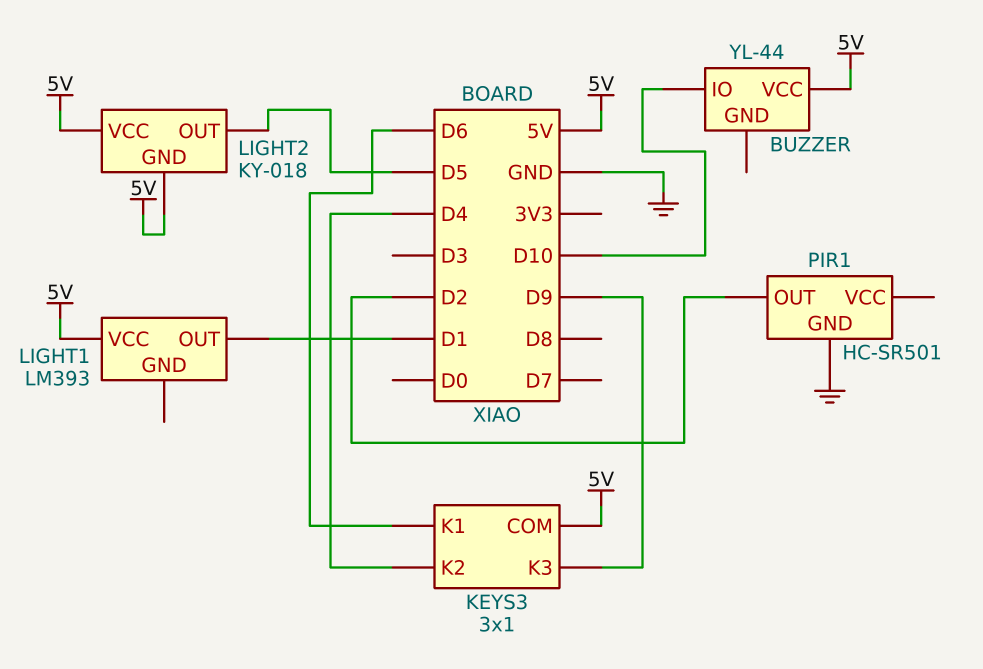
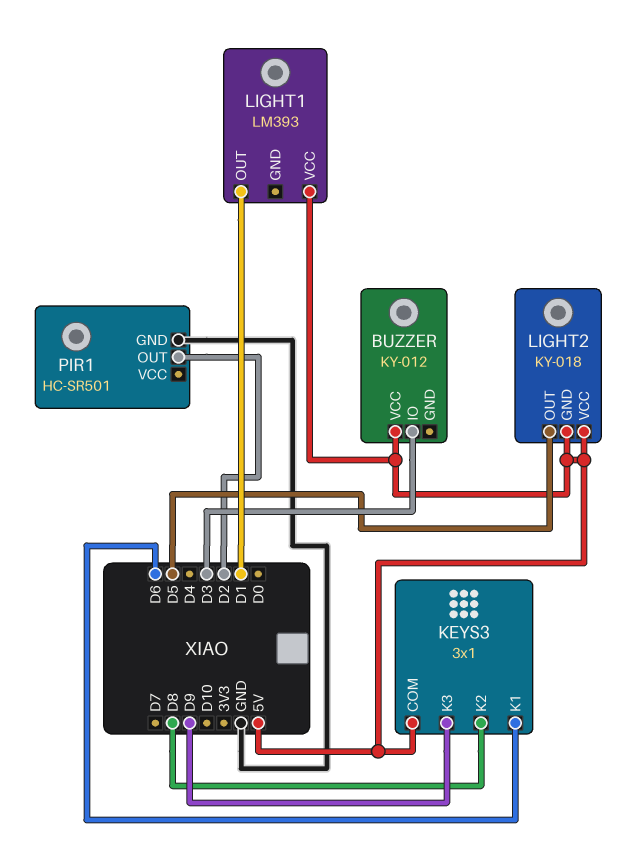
BUZZER: YL-44 -> KY-012
BUZZER pin IO: D10 -> D3
KEYS3 pin K2: D4 -> D8

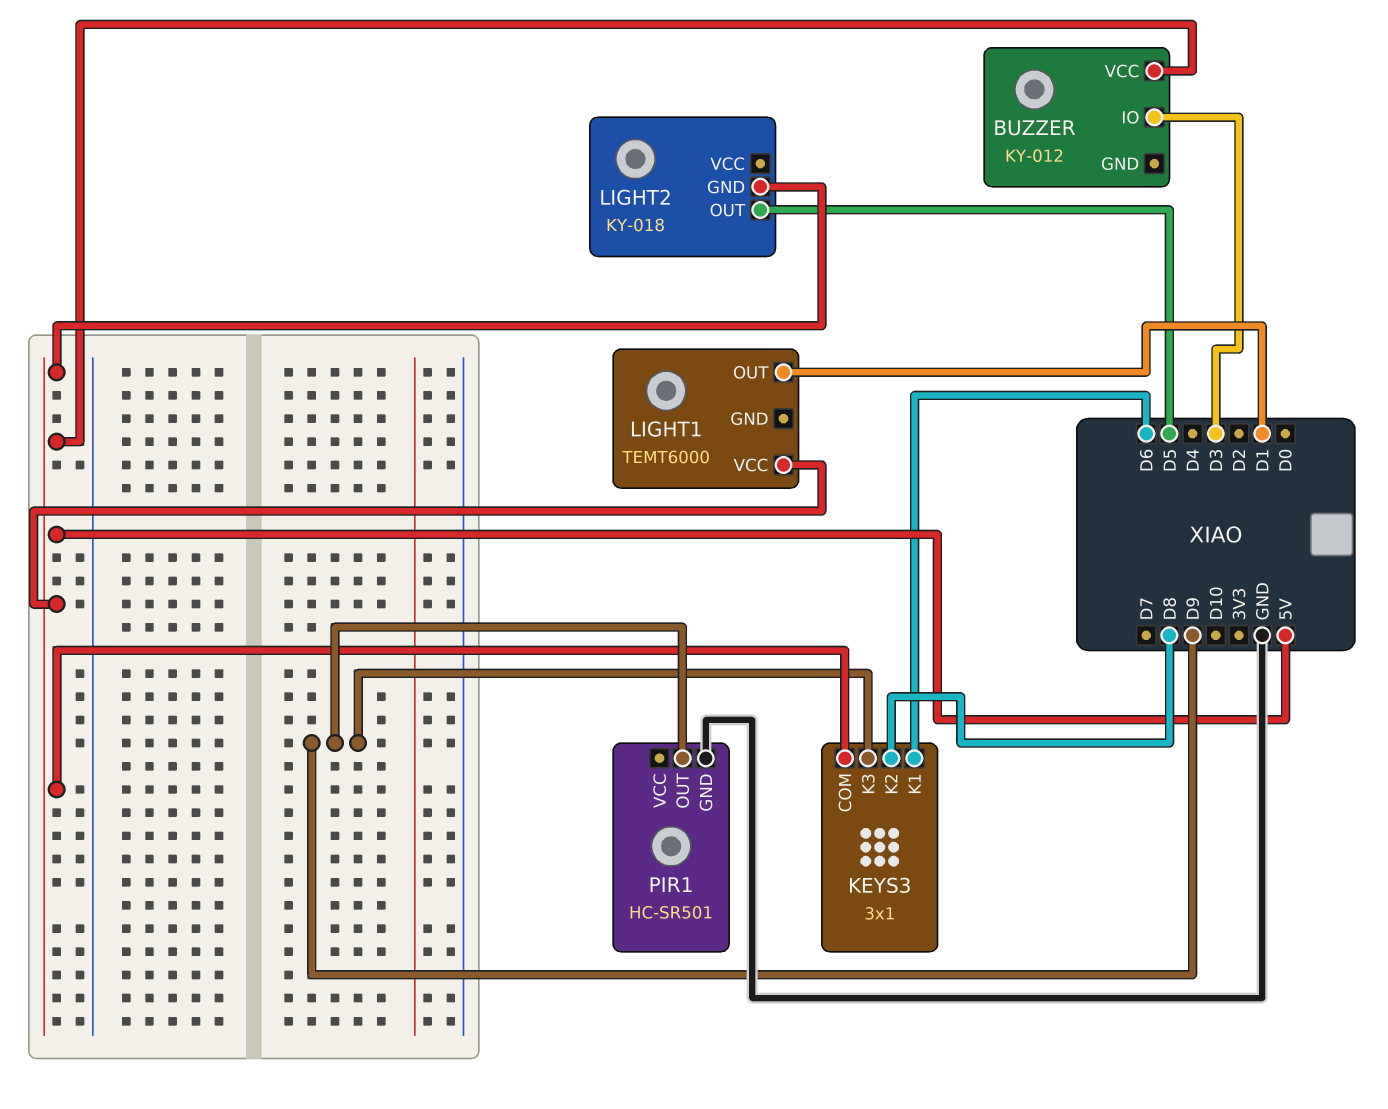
LIGHT1: LM393 -> TEMT6000
LIGHT2 pin VCC: 5V -> none
PIR1 pin OUT: D2 -> D9

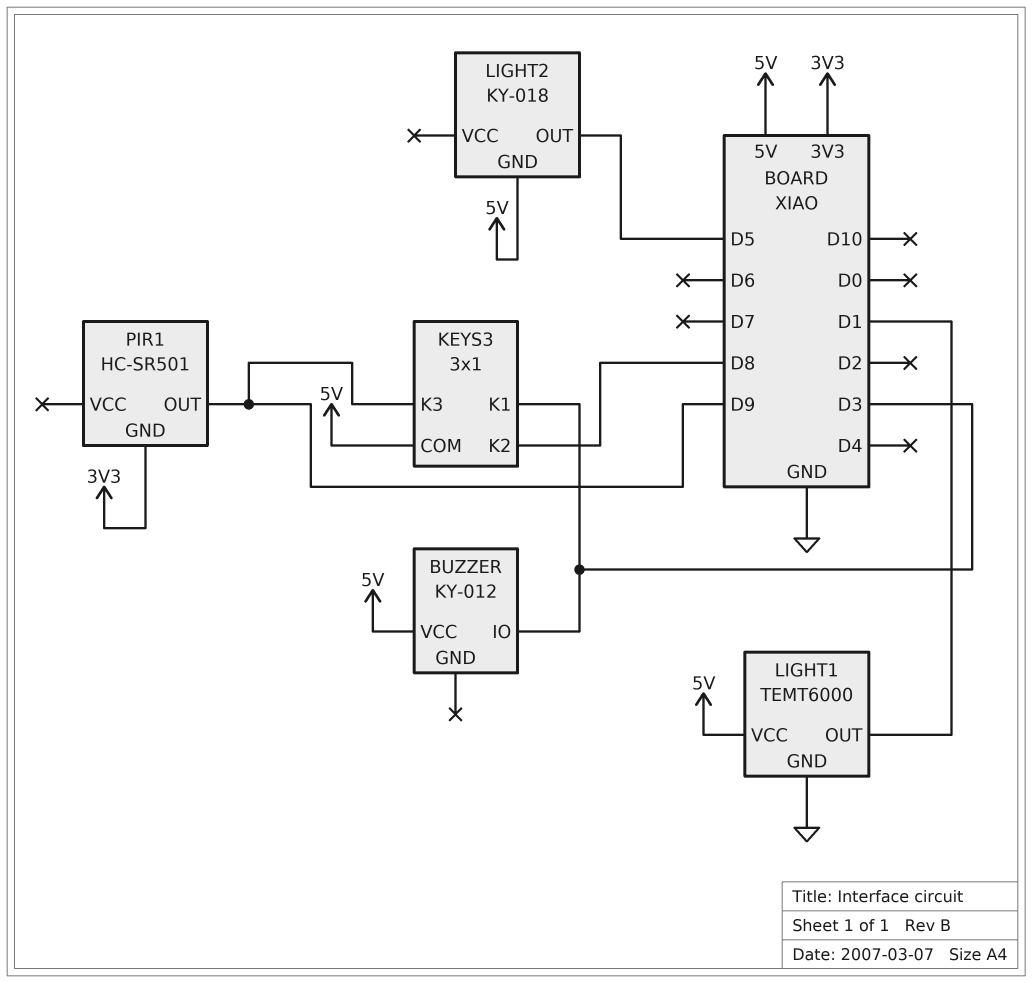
KEYS3 pin K1: D6 -> D3
LIGHT1 pin GND: none -> GND
PIR1 pin GND: GND -> 3V3

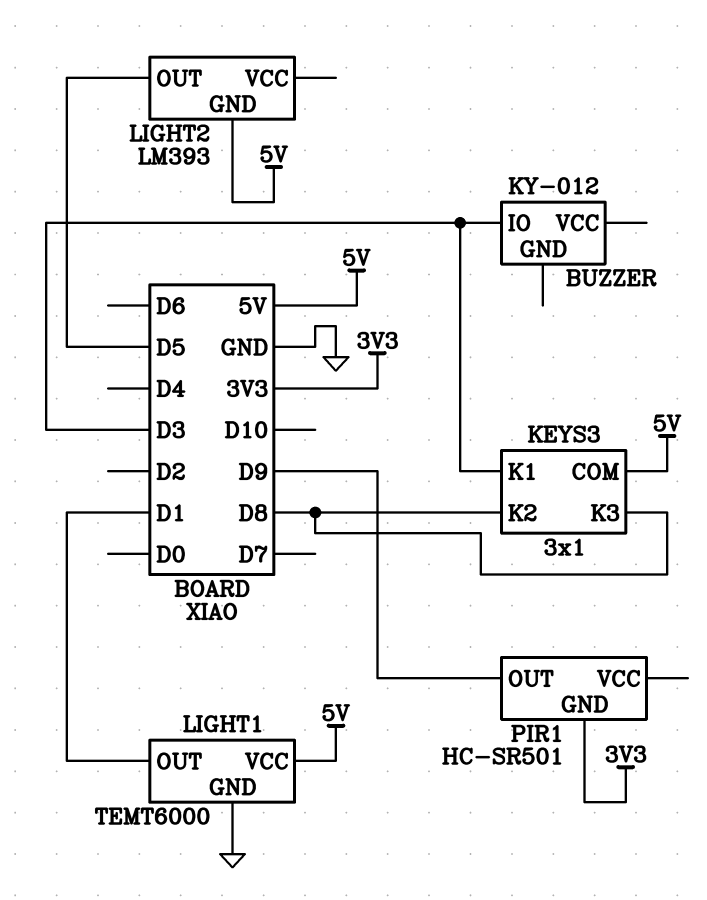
BUZZER pin VCC: 5V -> none
KEYS3 pin K3: D9 -> D8
LIGHT2: KY-018 -> LM393

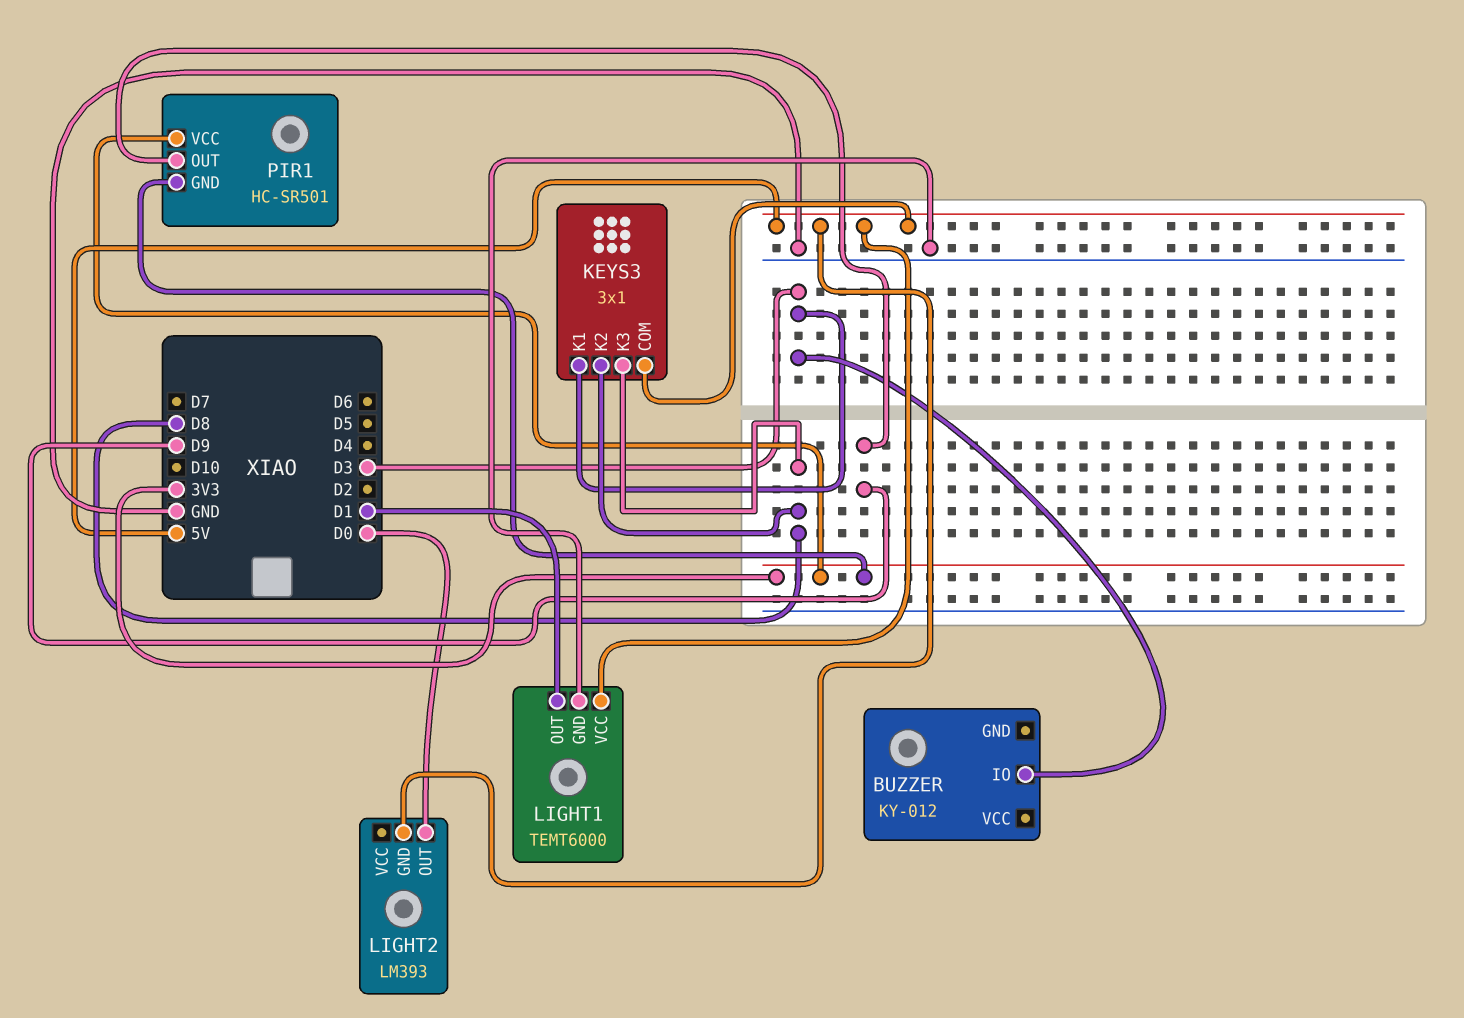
LIGHT2 pin OUT: D5 -> D0
PIR1 pin VCC: none -> 3V3

